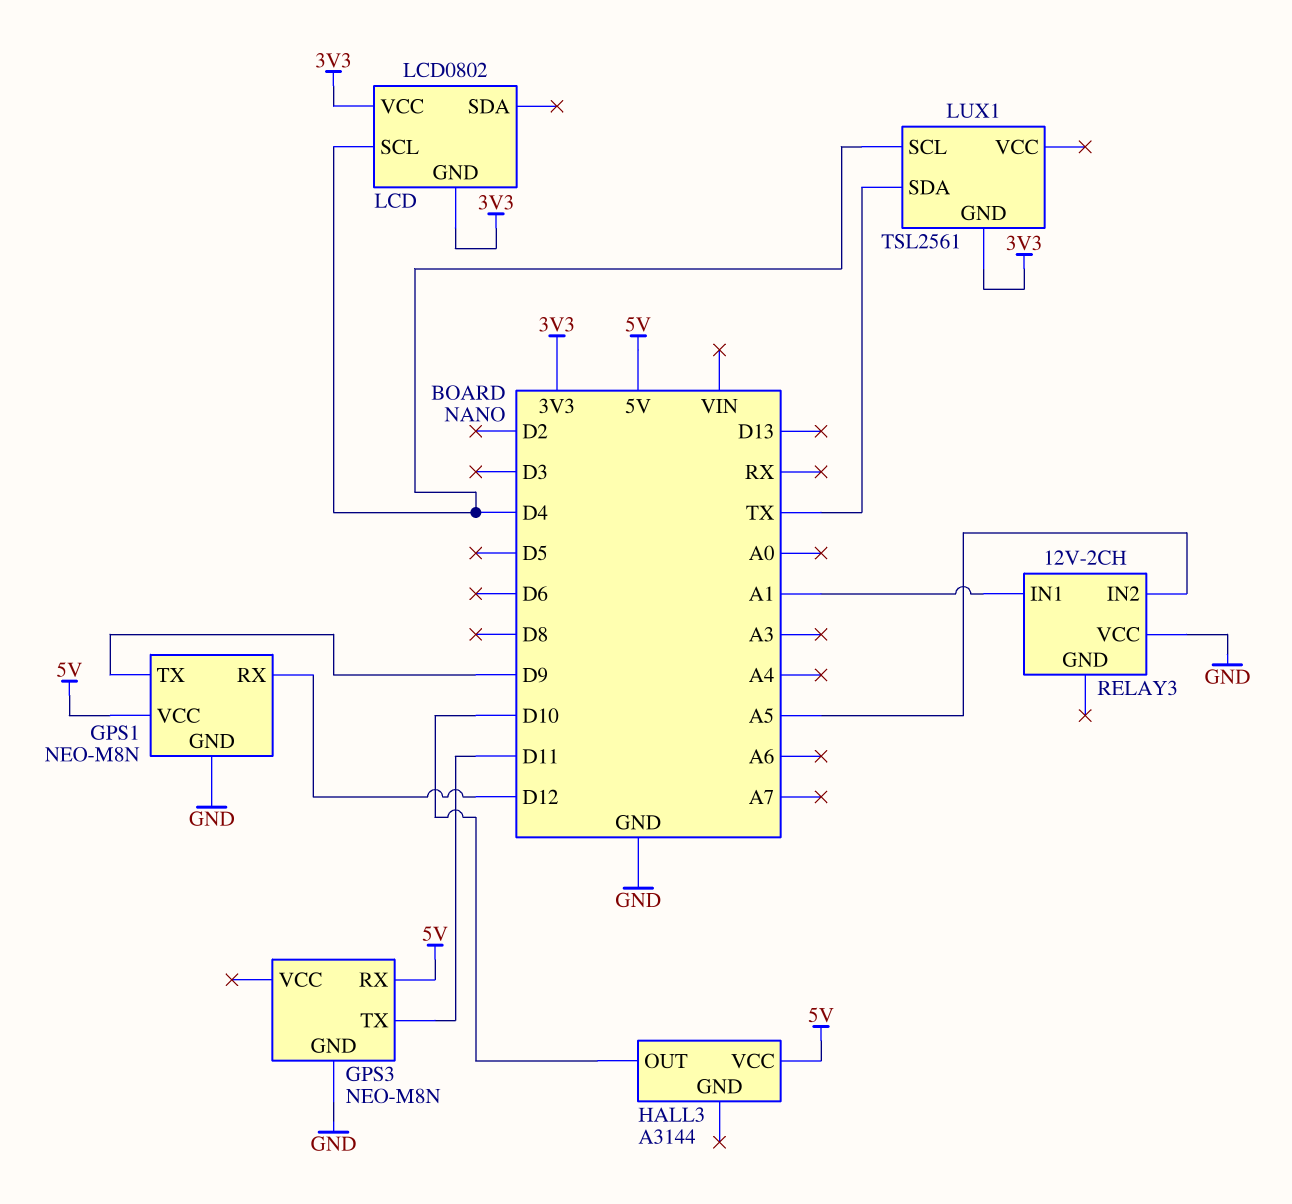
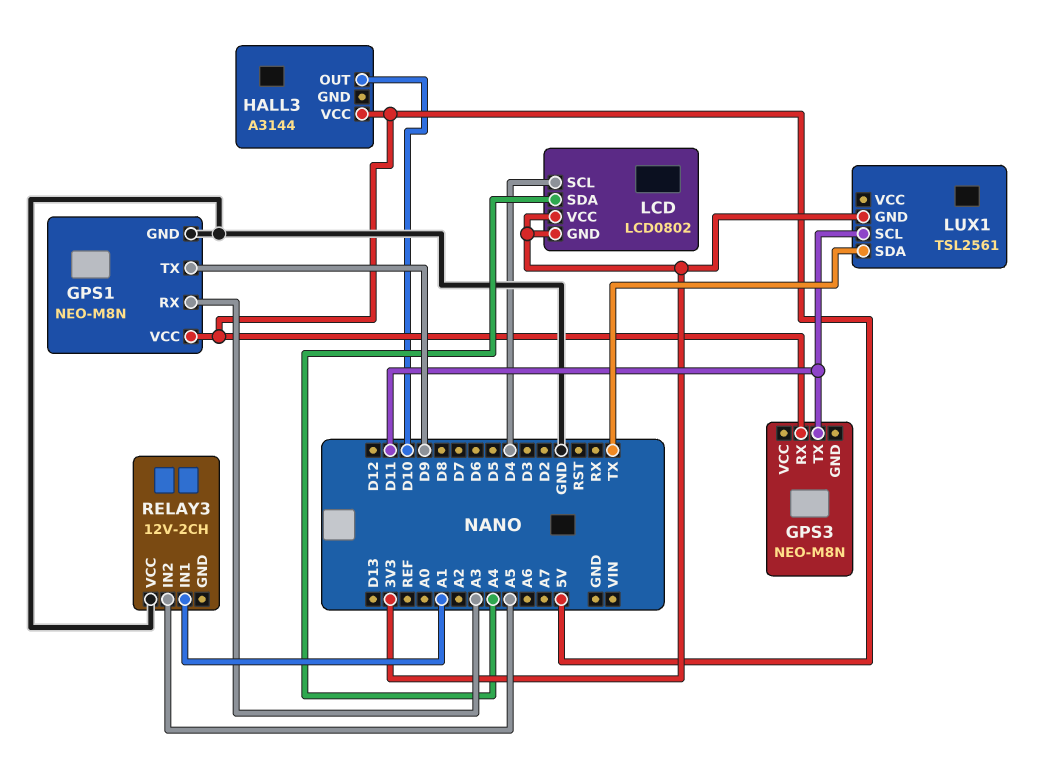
GPS1 pin RX: D12 -> A3
GPS3 pin GND: GND -> none
LCD pin SDA: none -> A4
LUX1 pin SCL: D4 -> D11

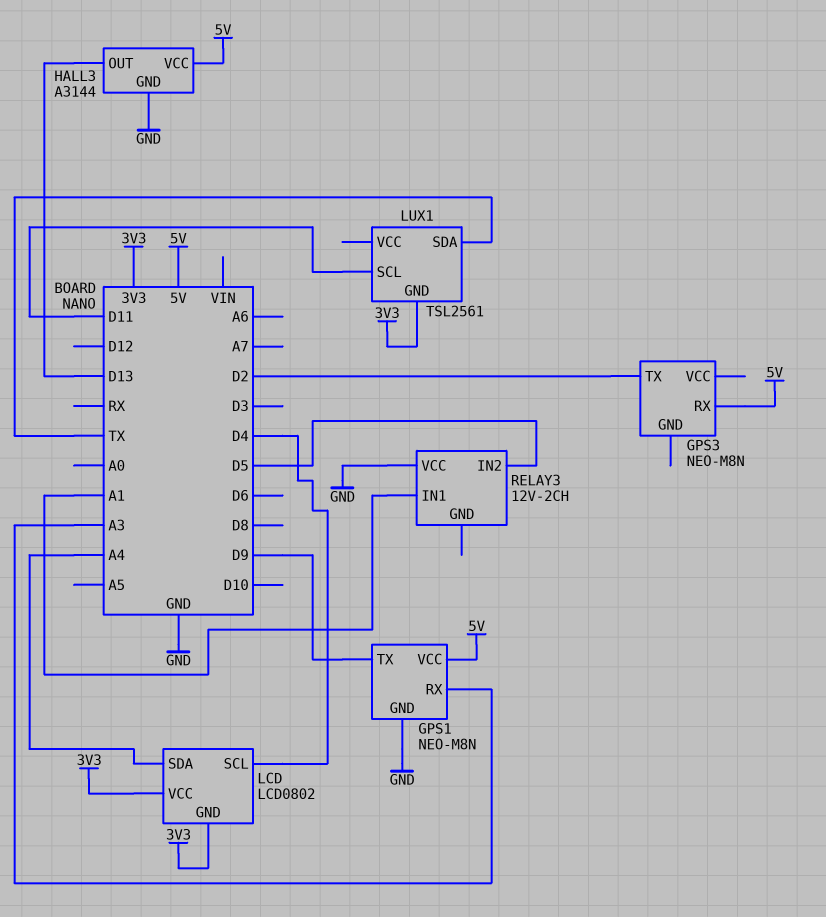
GPS3 pin TX: D11 -> D2
HALL3 pin GND: none -> GND
HALL3 pin OUT: D10 -> D13
RELAY3 pin IN2: A5 -> D5

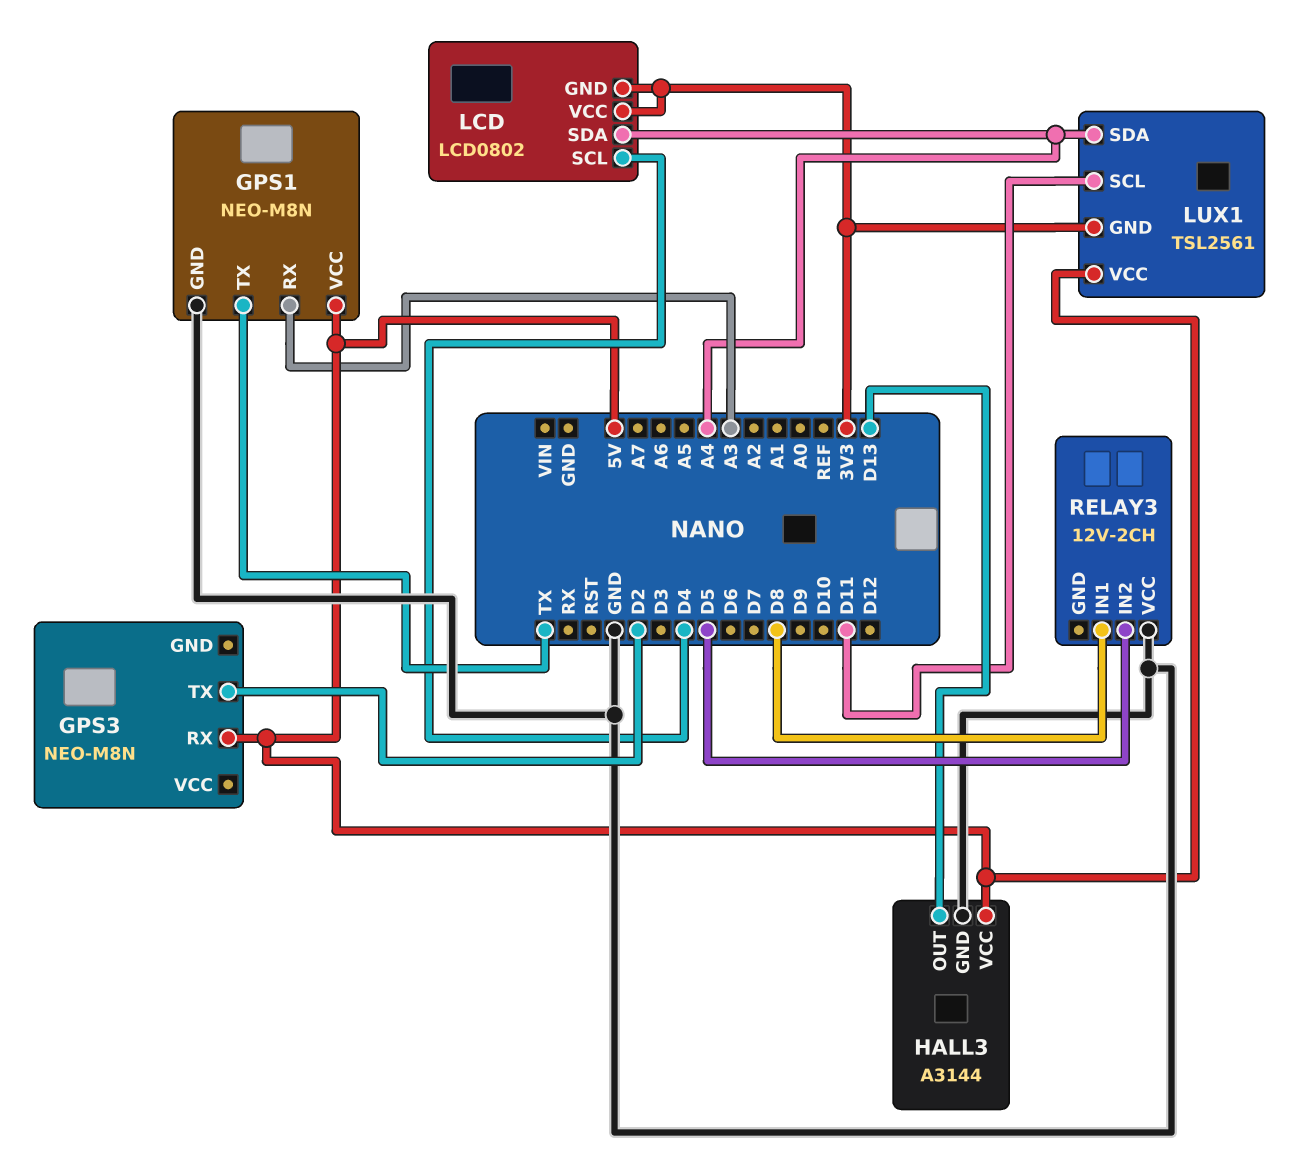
GPS1 pin TX: D9 -> TX
LUX1 pin SDA: TX -> A4
LUX1 pin VCC: none -> 5V
RELAY3 pin IN1: A1 -> D8

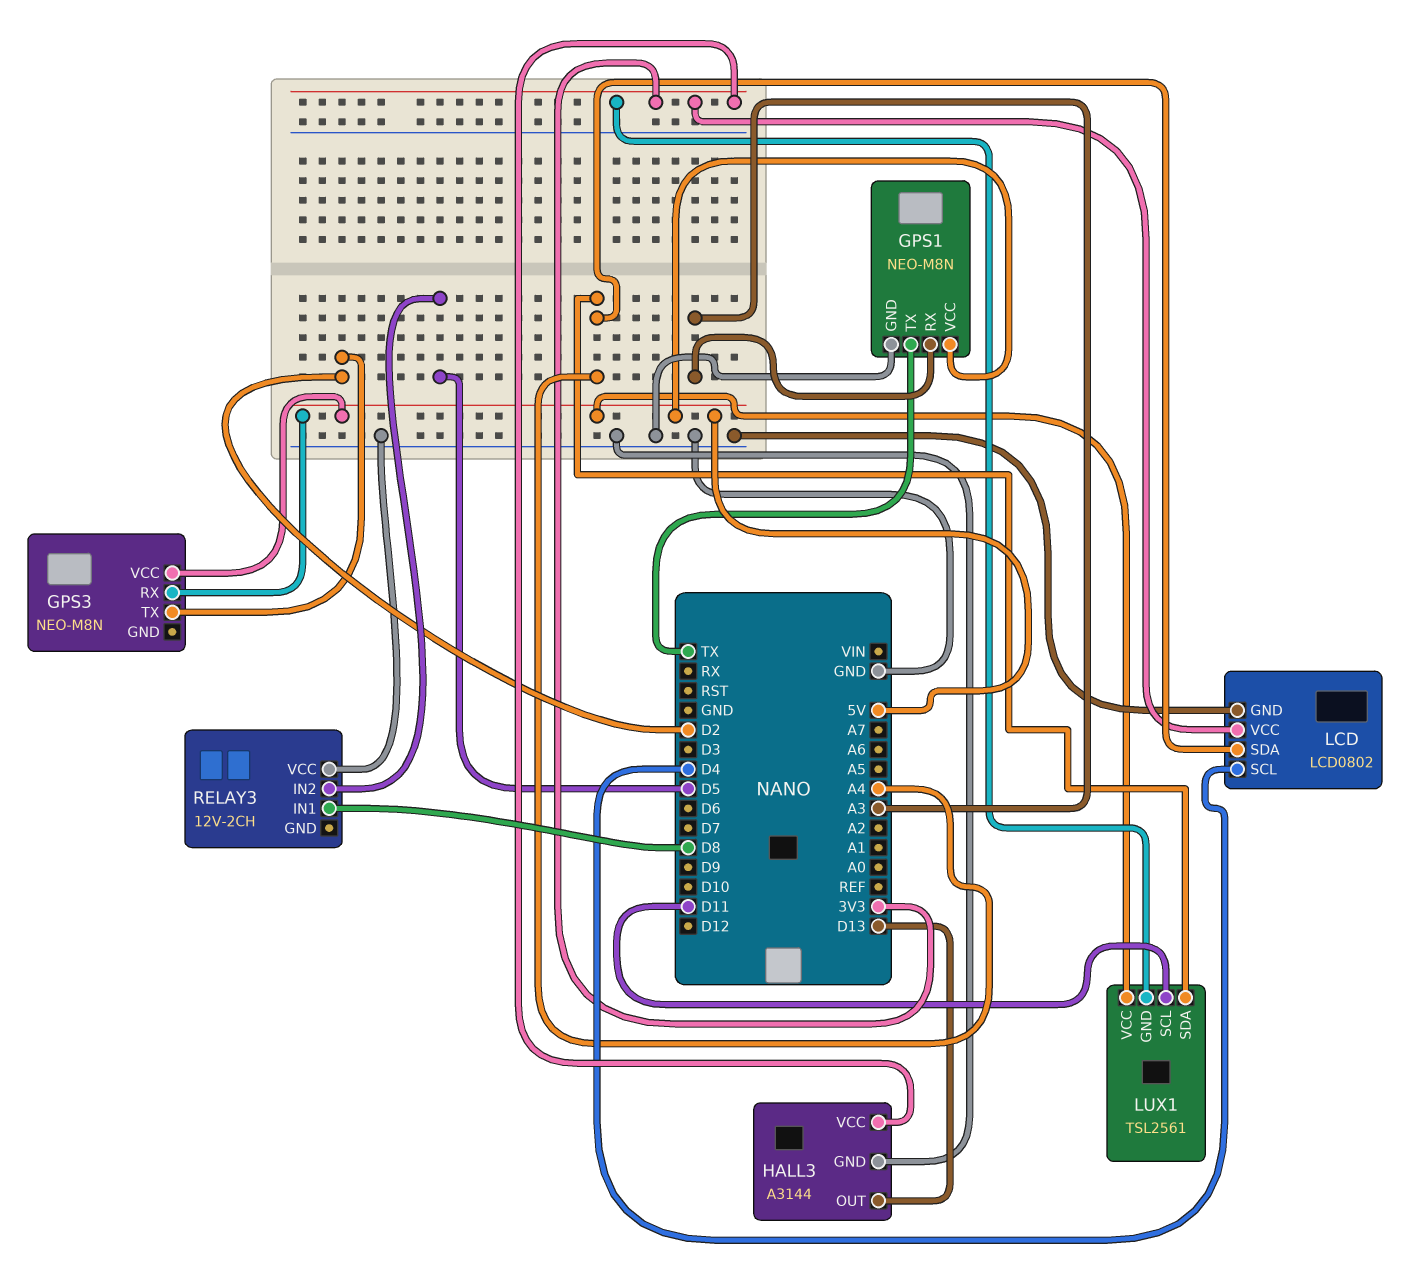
GPS3 pin VCC: none -> 5V
HALL3 pin VCC: 5V -> 3V3
LCD pin GND: 3V3 -> GND

